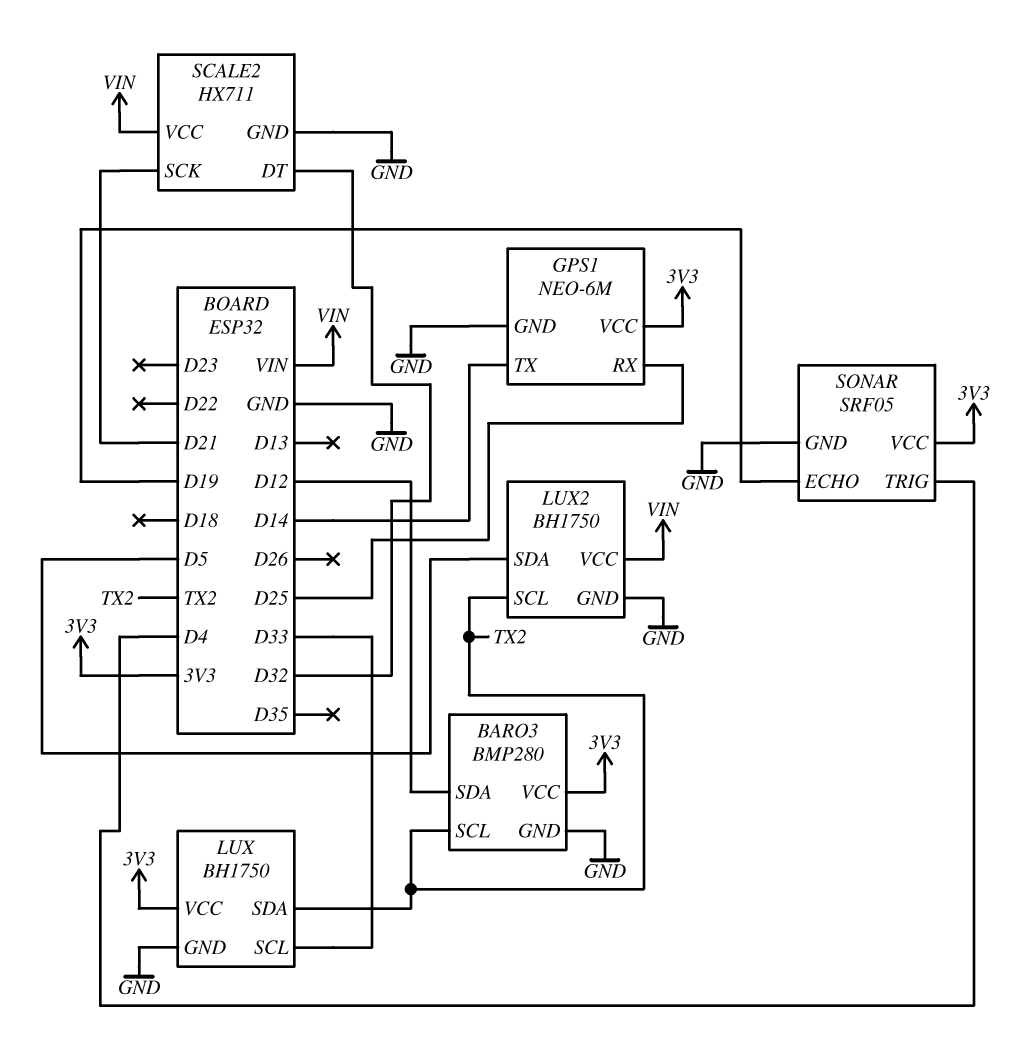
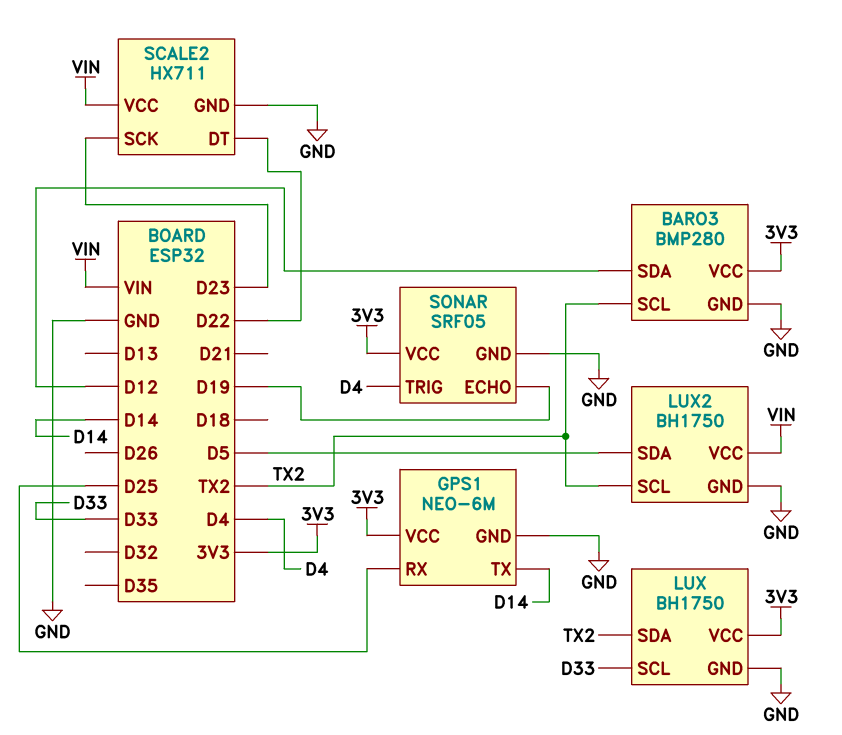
SCALE2 pin DT: D32 -> D22
SCALE2 pin SCK: D21 -> D23

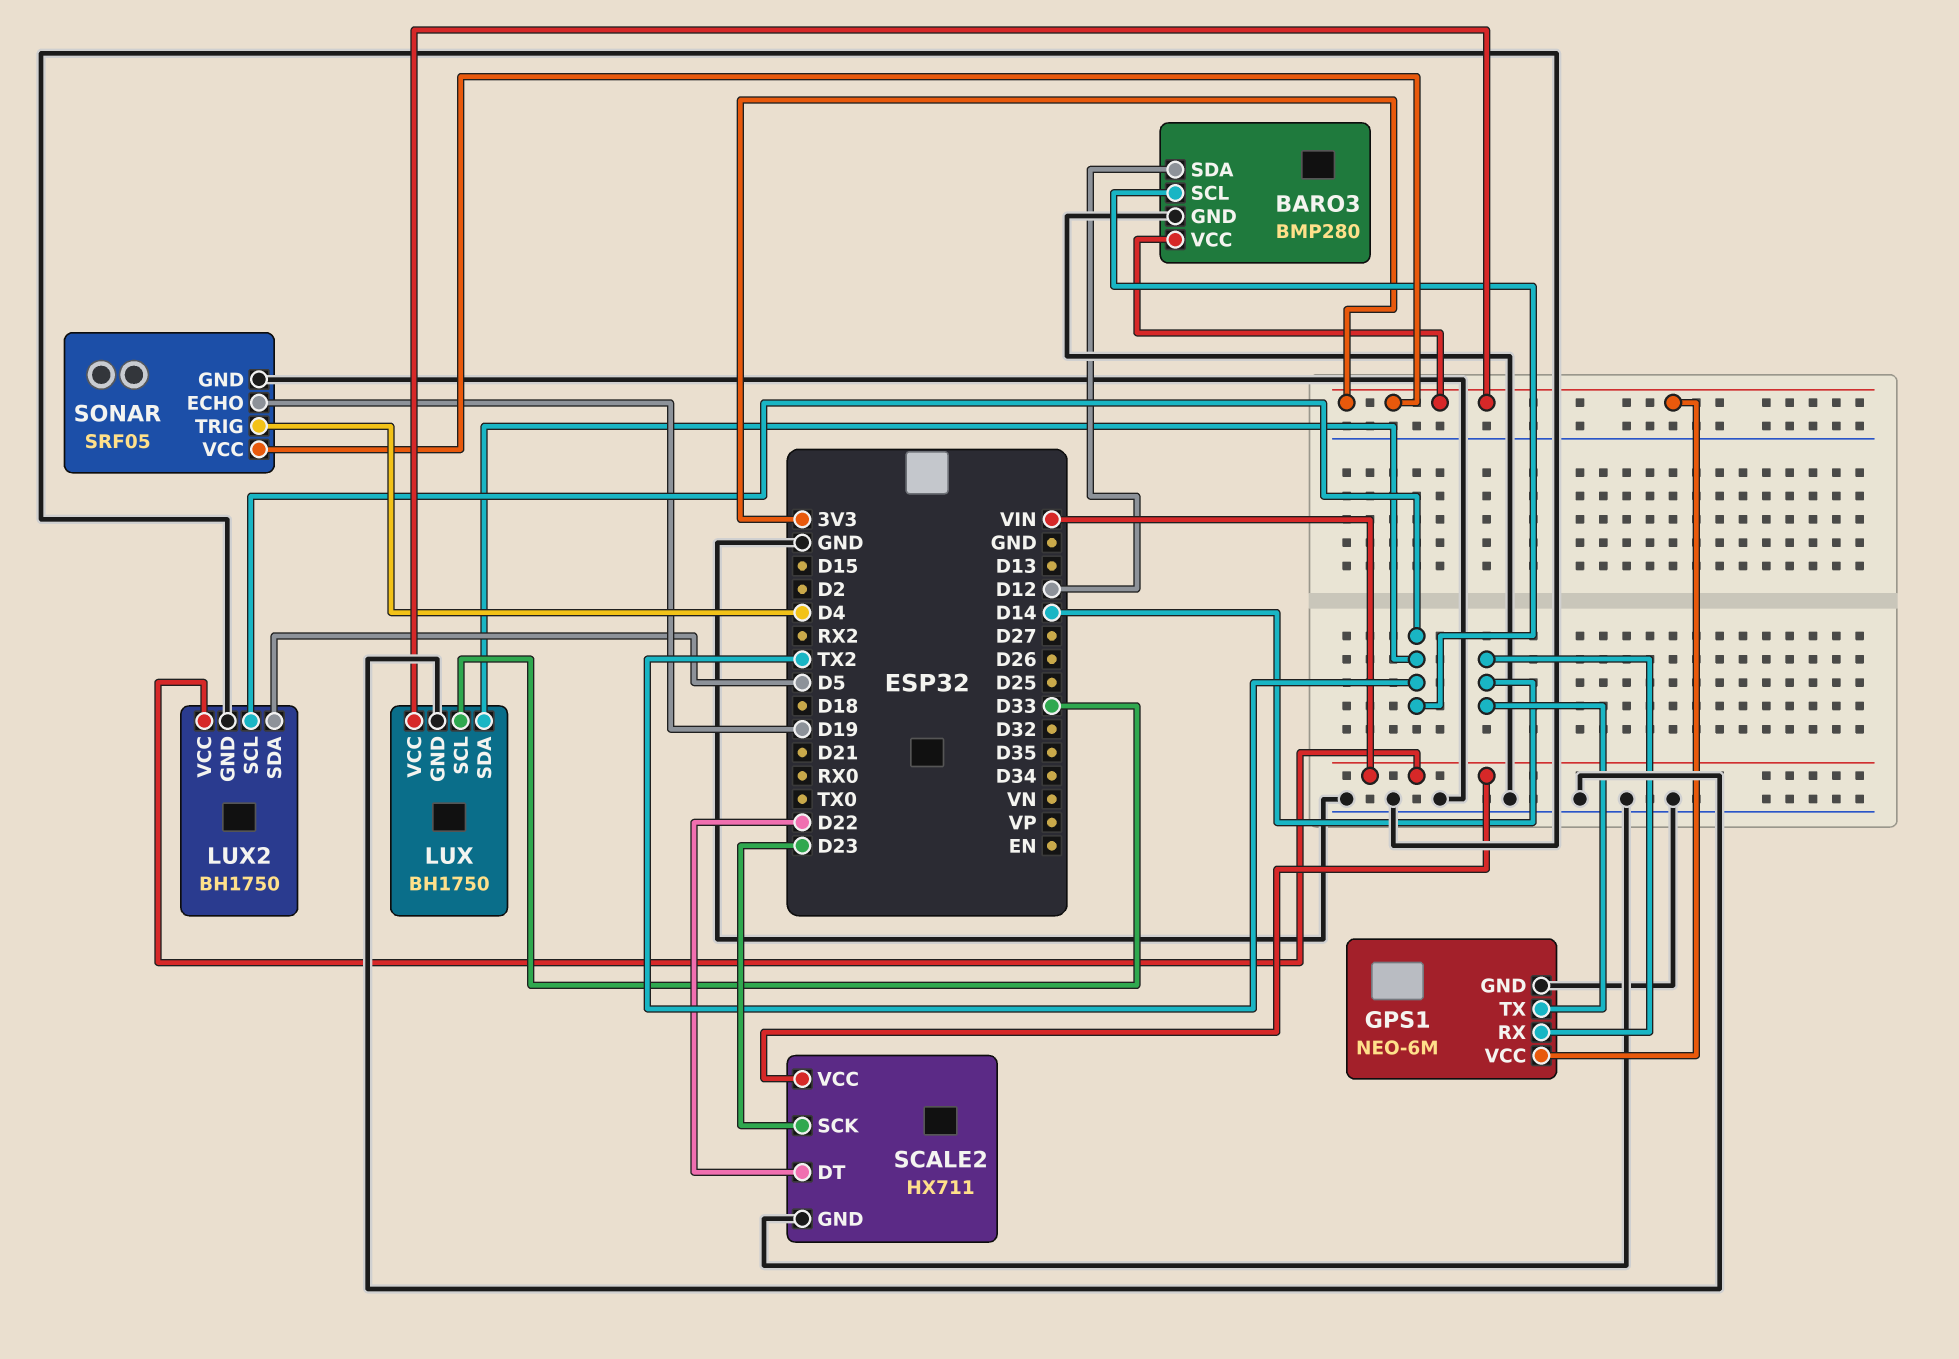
GPS1 pin RX: D25 -> D14

